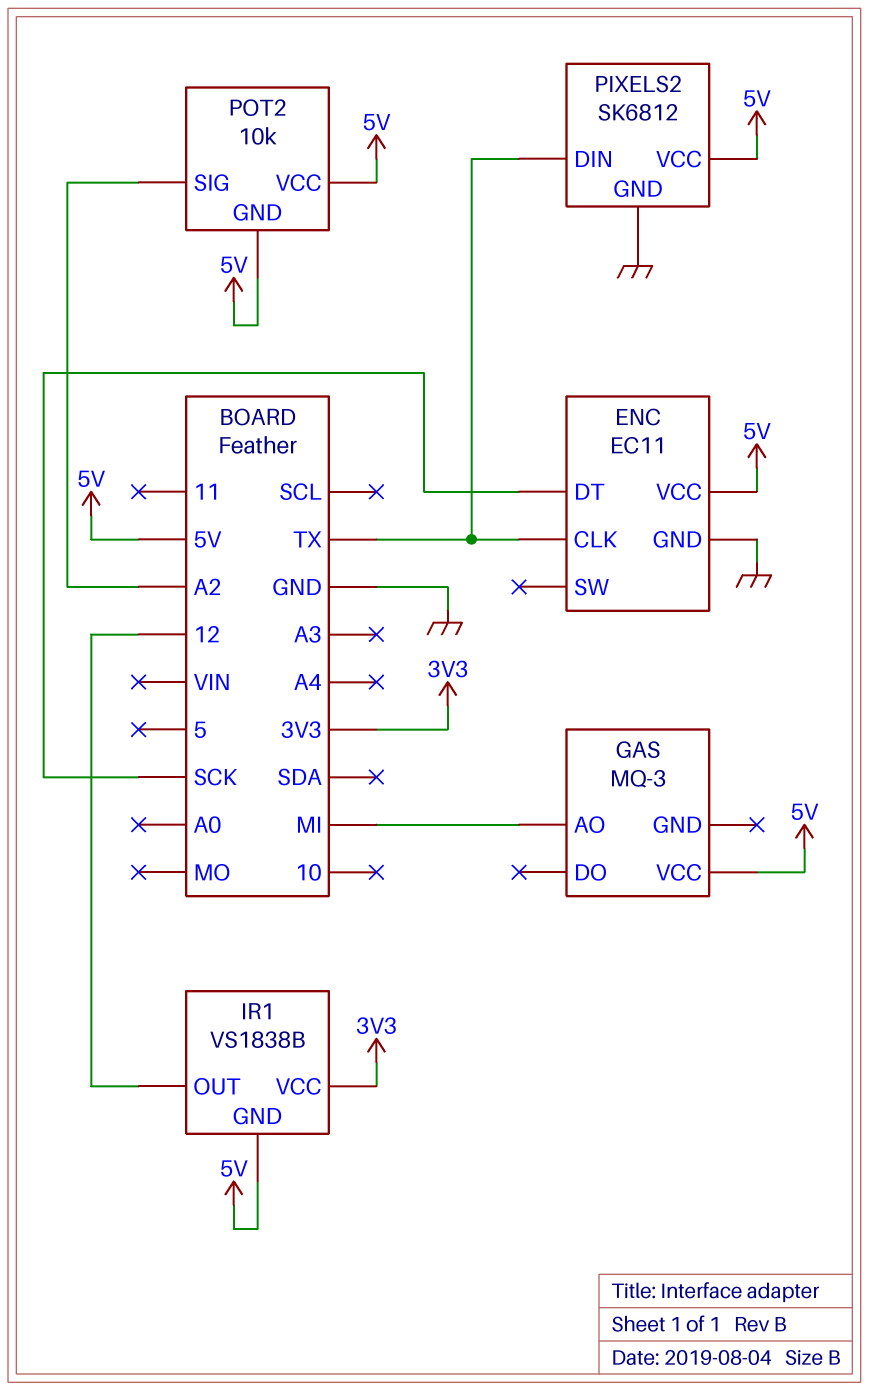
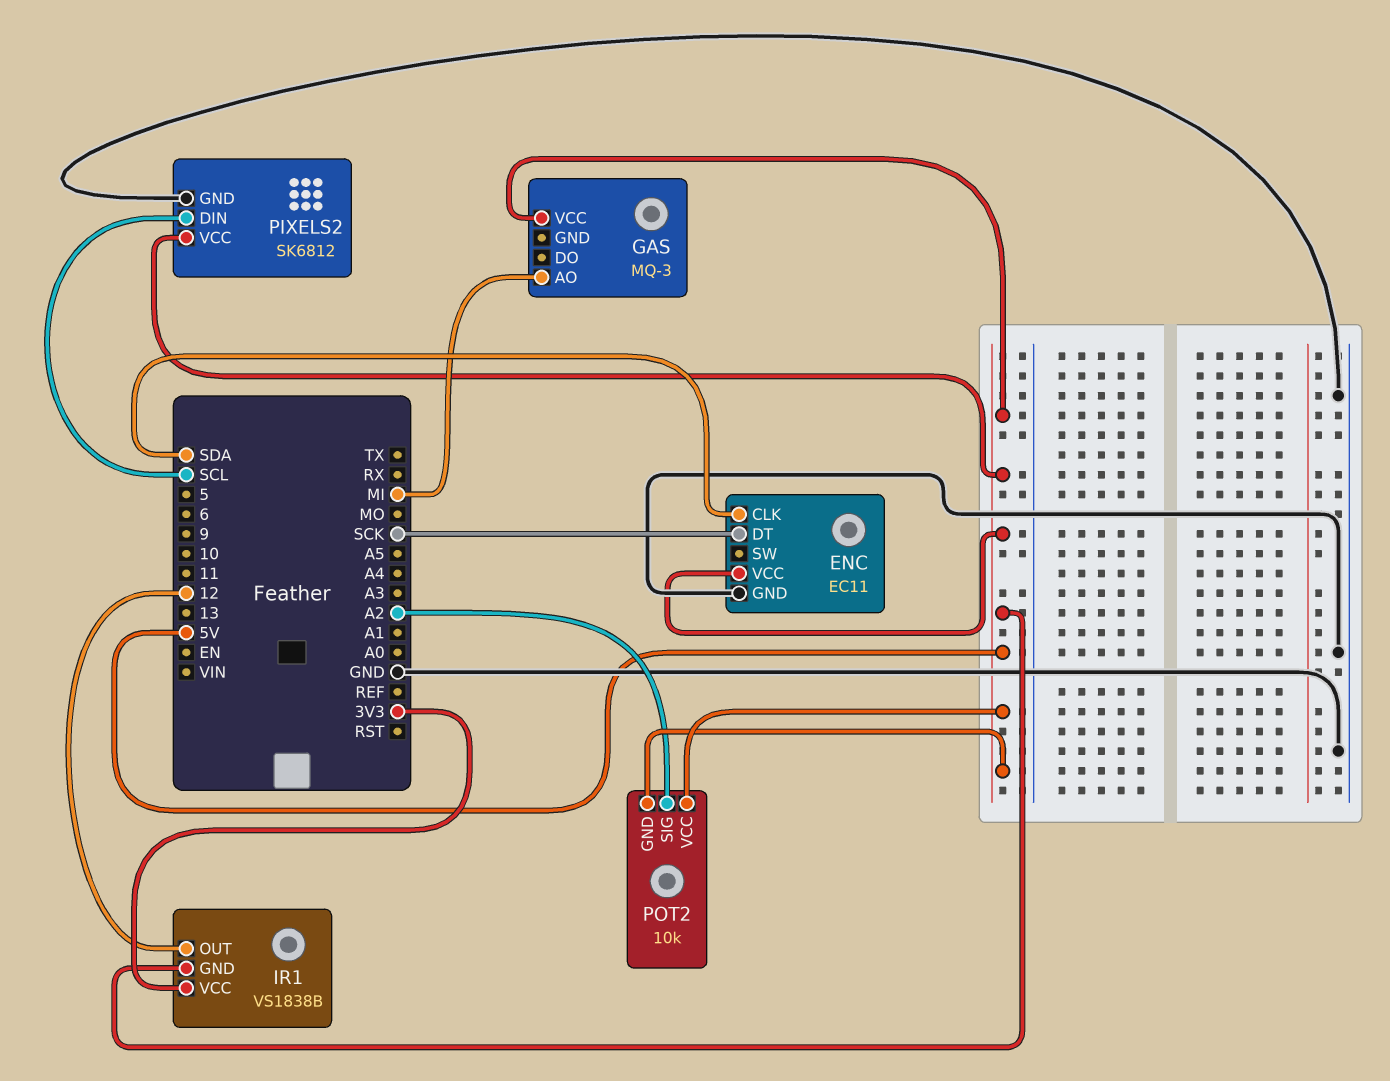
ENC pin CLK: TX -> SDA
PIXELS2 pin DIN: TX -> SCL

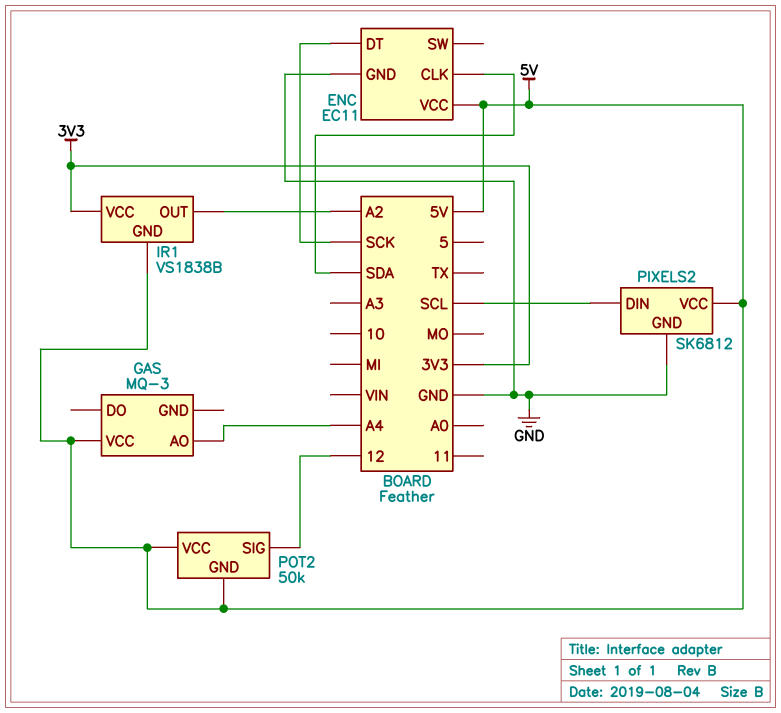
GAS pin AO: MI -> A4
IR1 pin OUT: 12 -> A2
POT2: 10k -> 50k
POT2 pin SIG: A2 -> 12

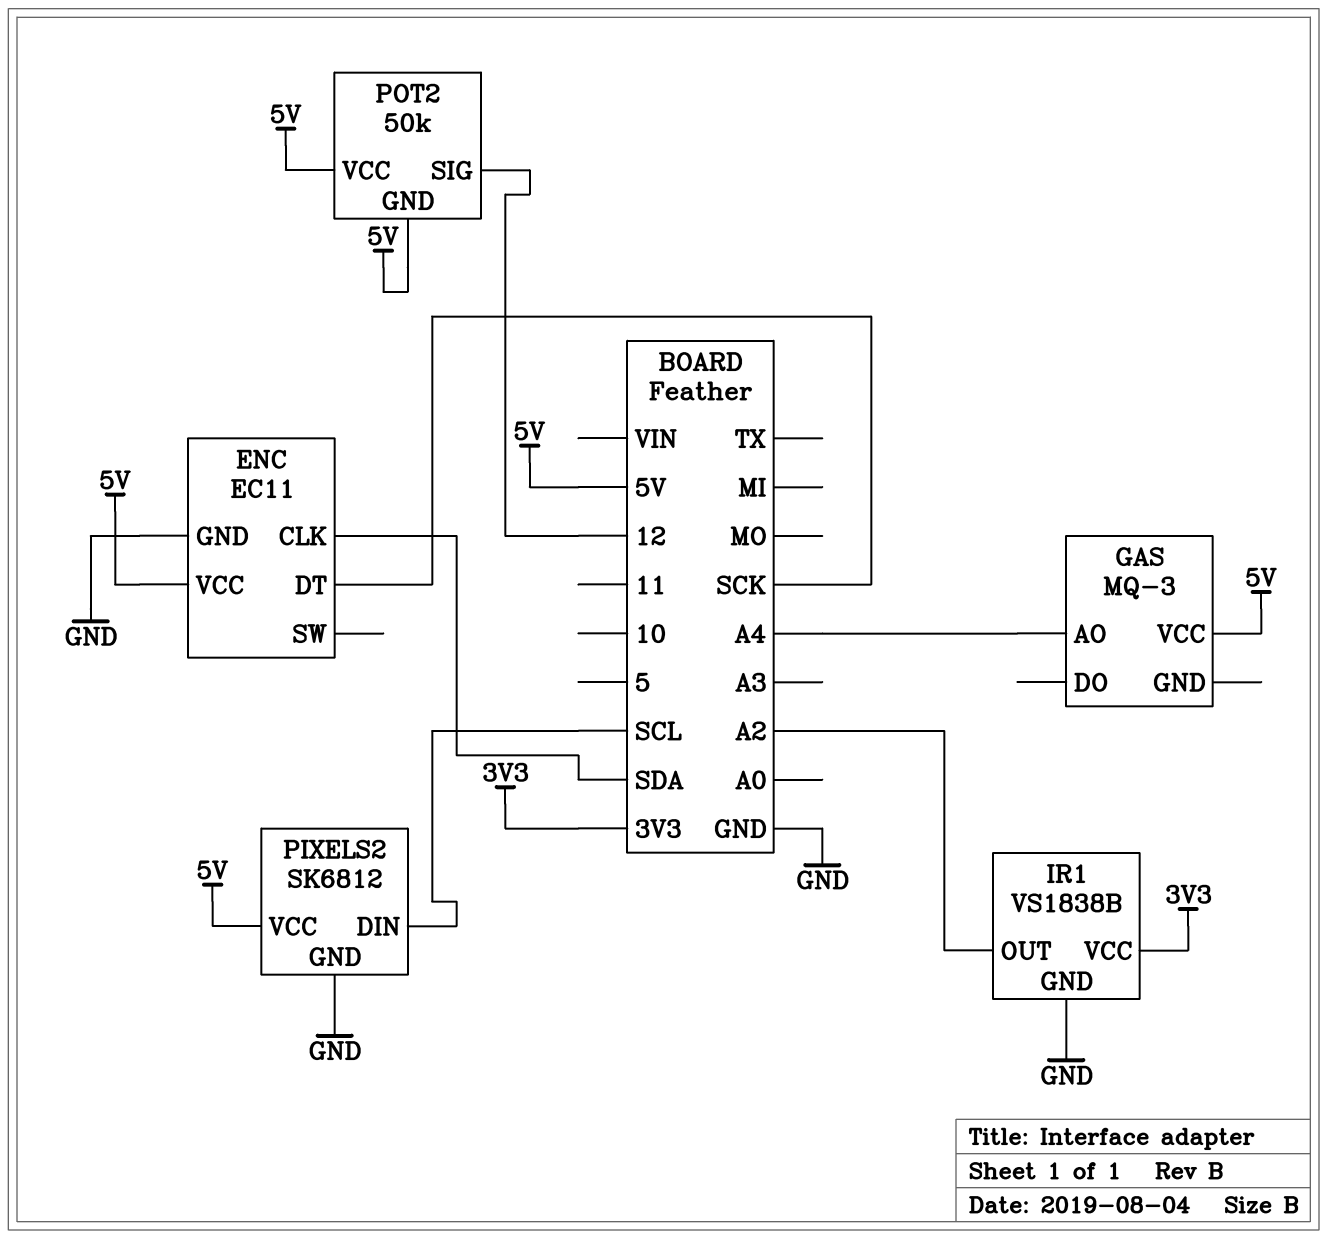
IR1 pin GND: 5V -> GND

